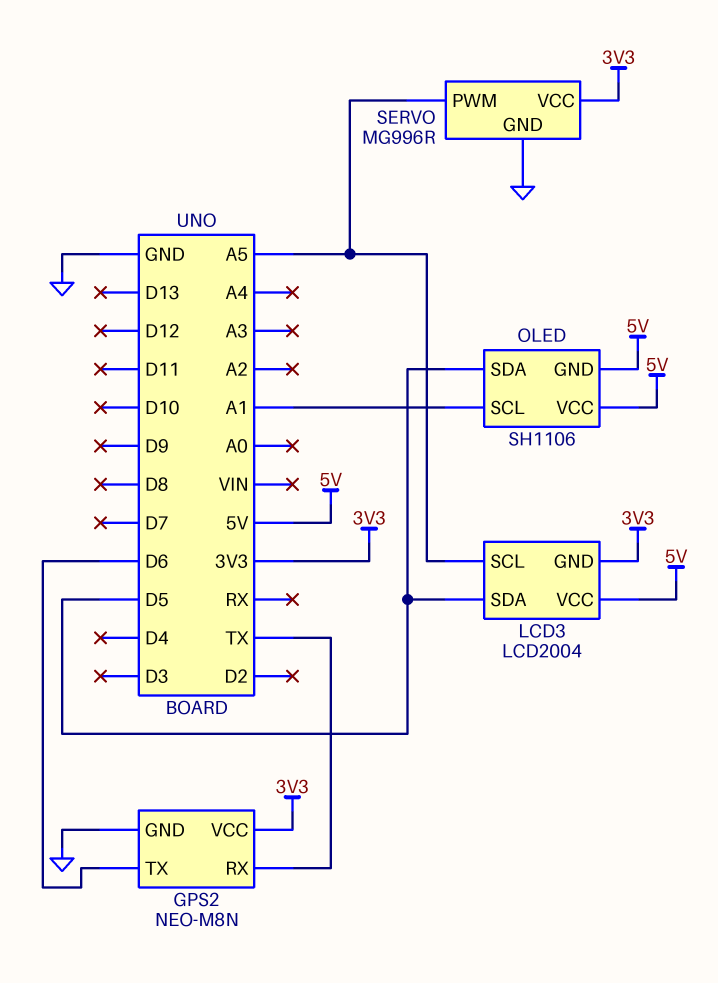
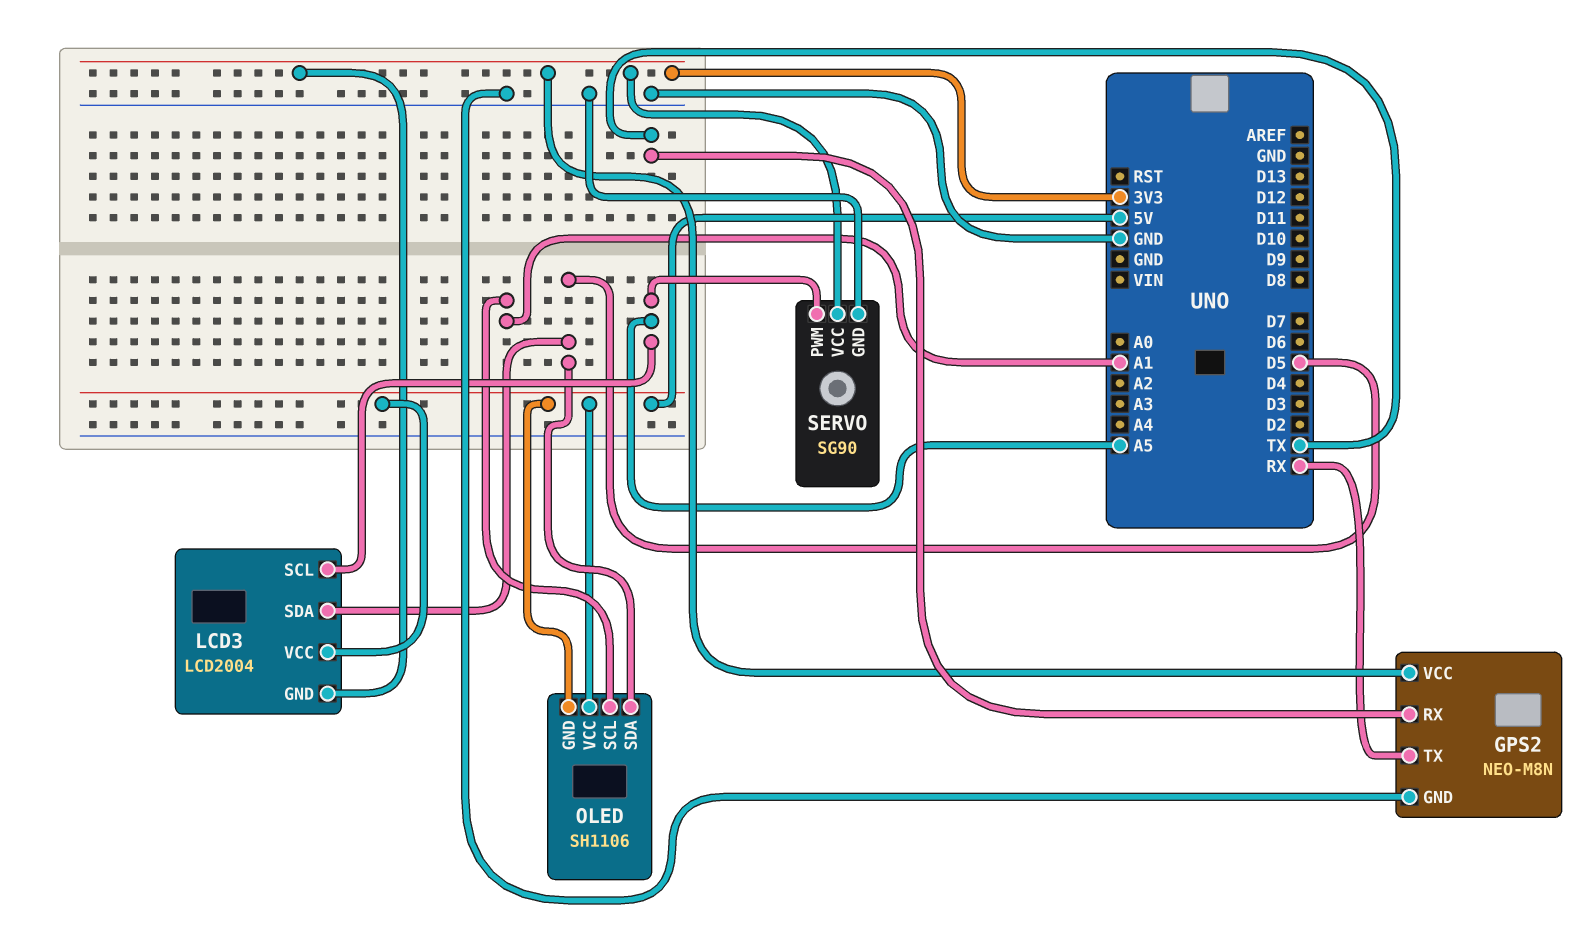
GPS2 pin TX: D6 -> RX
SERVO: MG996R -> SG90

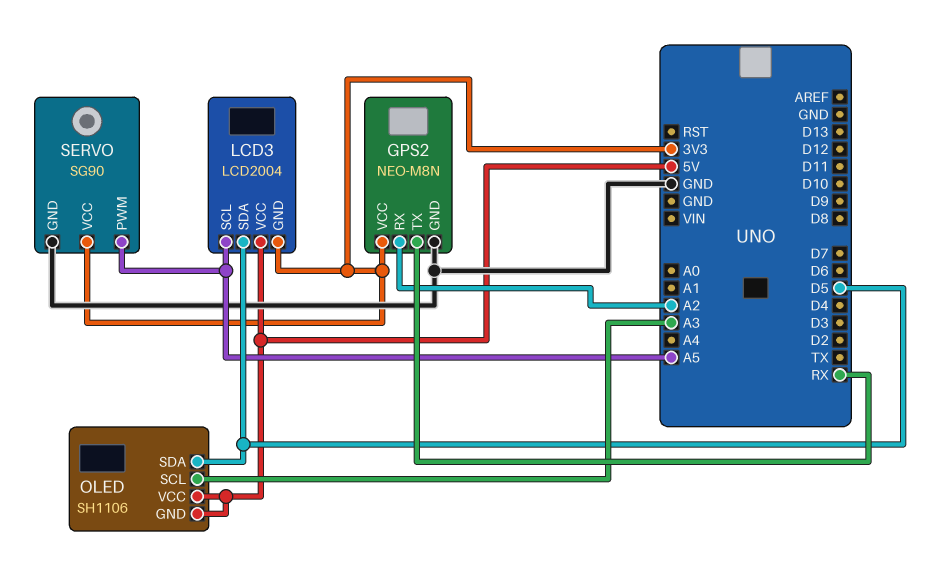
GPS2 pin RX: TX -> A2
OLED pin SCL: A1 -> A3

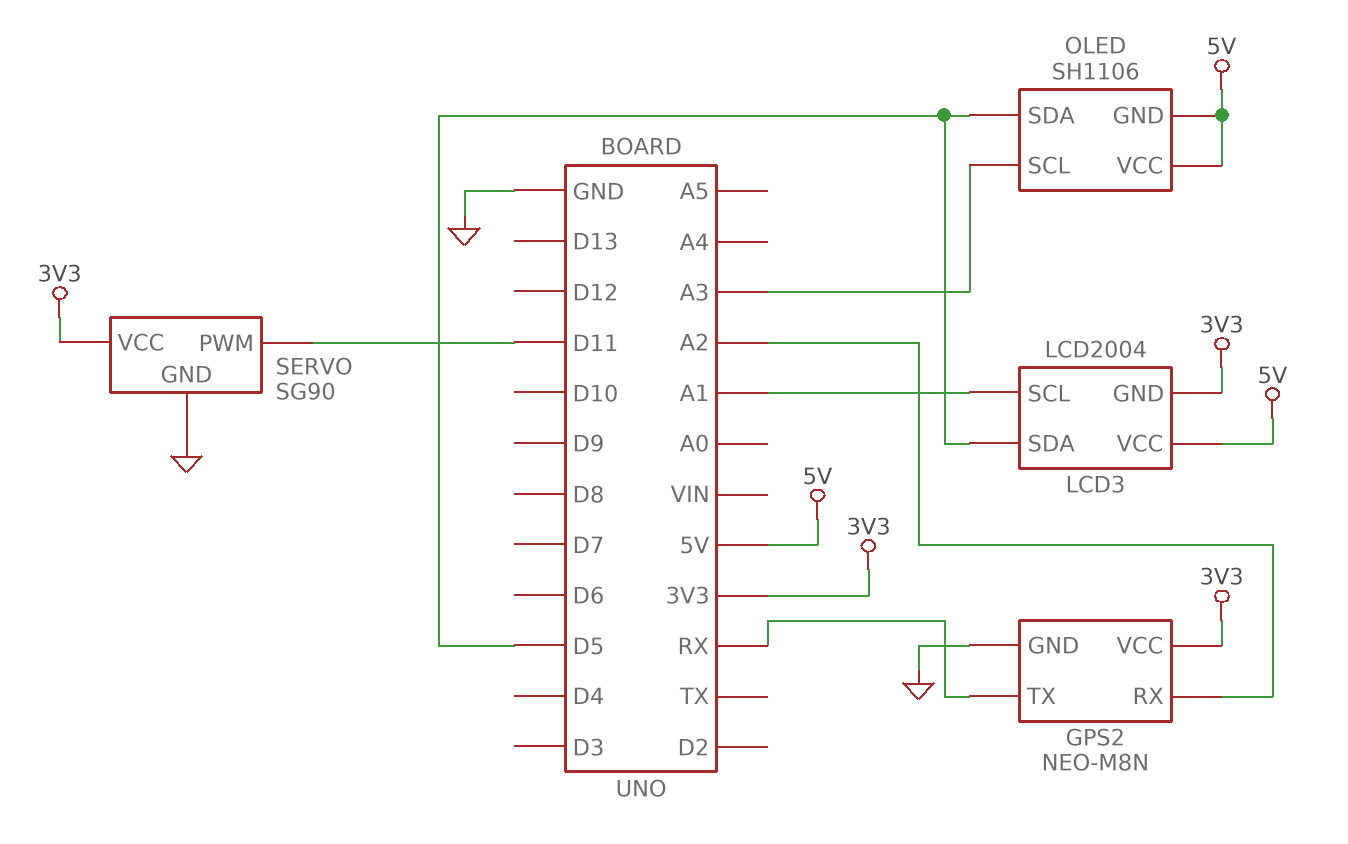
LCD3 pin SCL: A5 -> A1
SERVO pin PWM: A5 -> D11

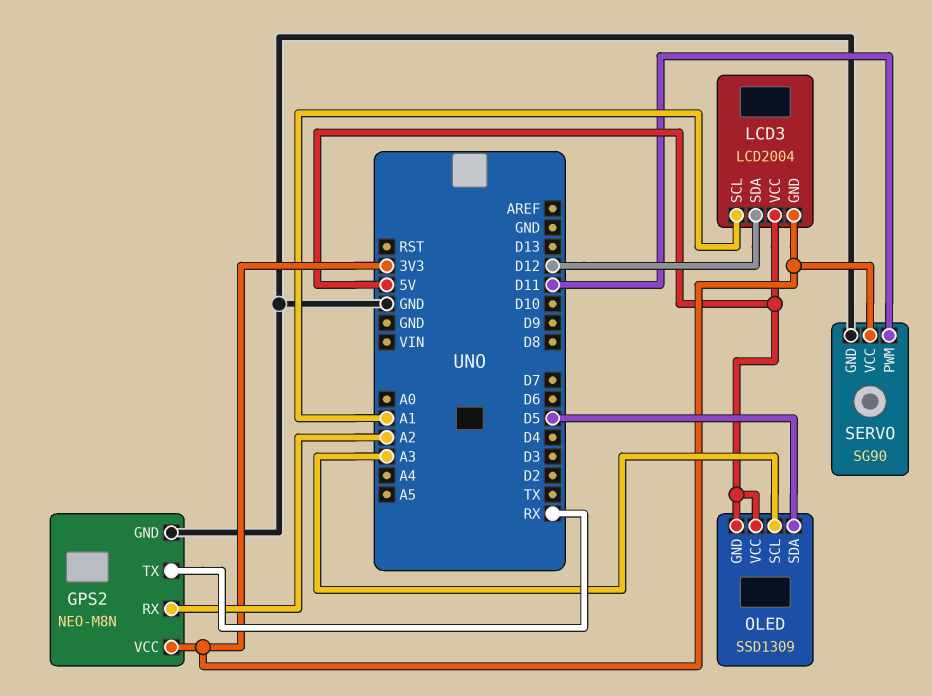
LCD3 pin SDA: D5 -> D12
OLED: SH1106 -> SSD1309

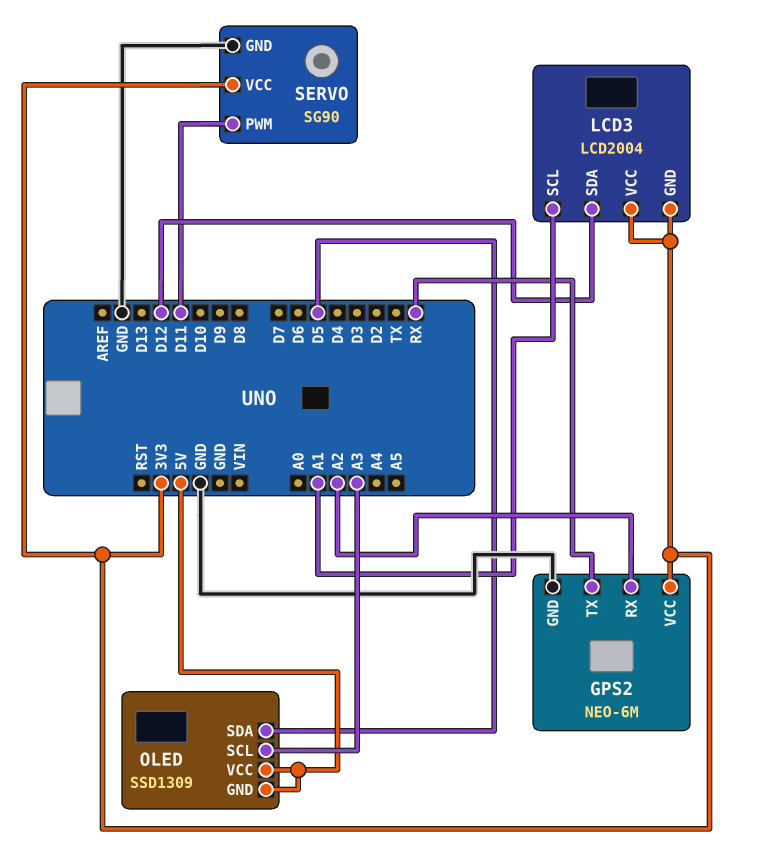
GPS2: NEO-M8N -> NEO-6M
LCD3 pin VCC: 5V -> 3V3

